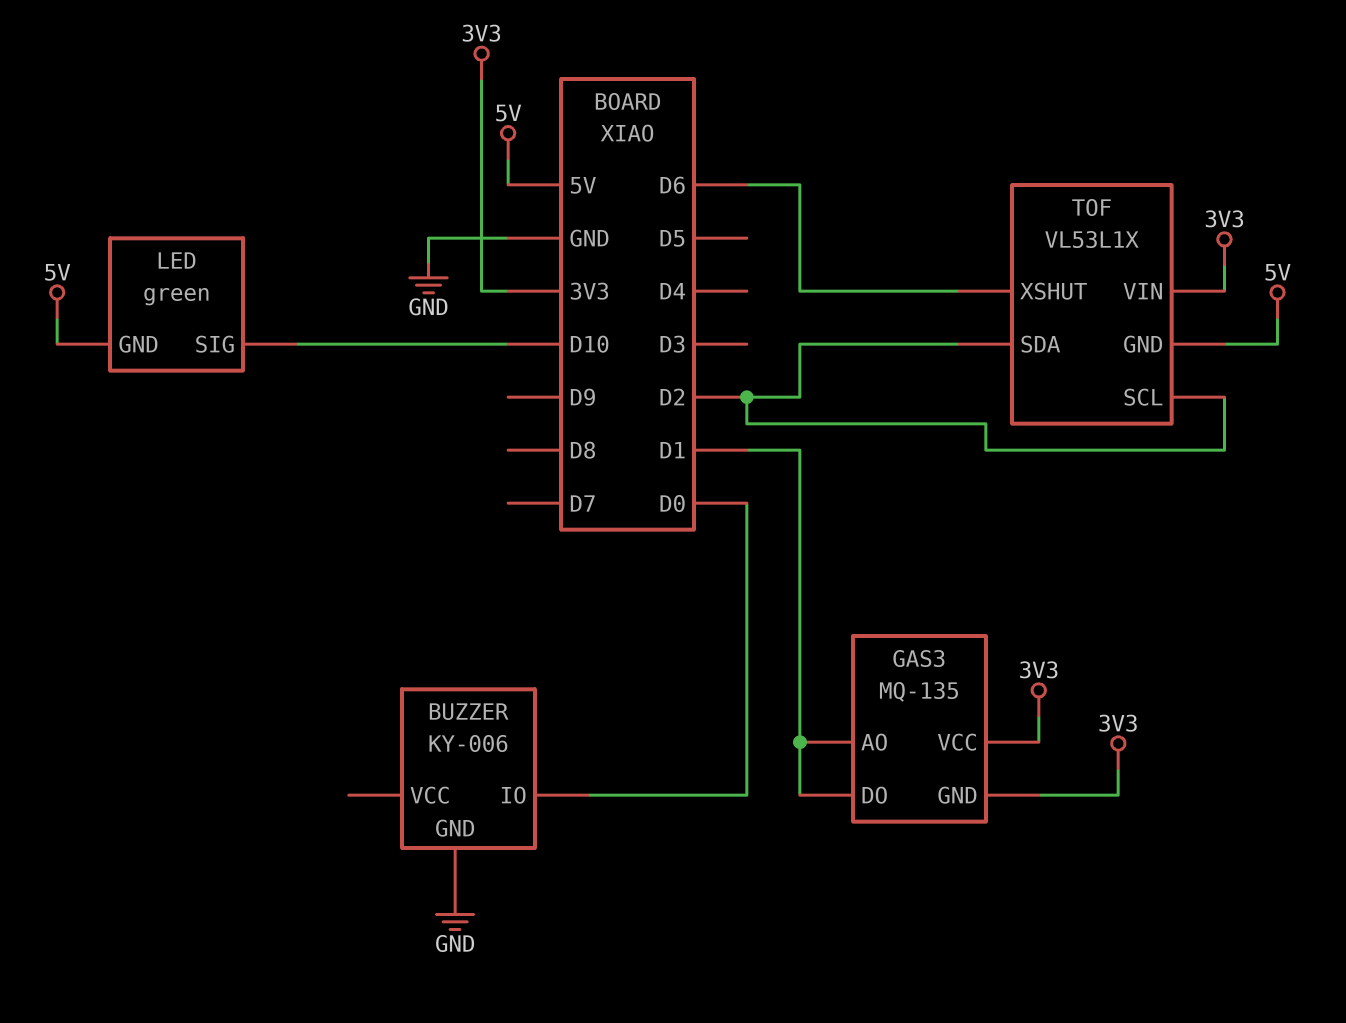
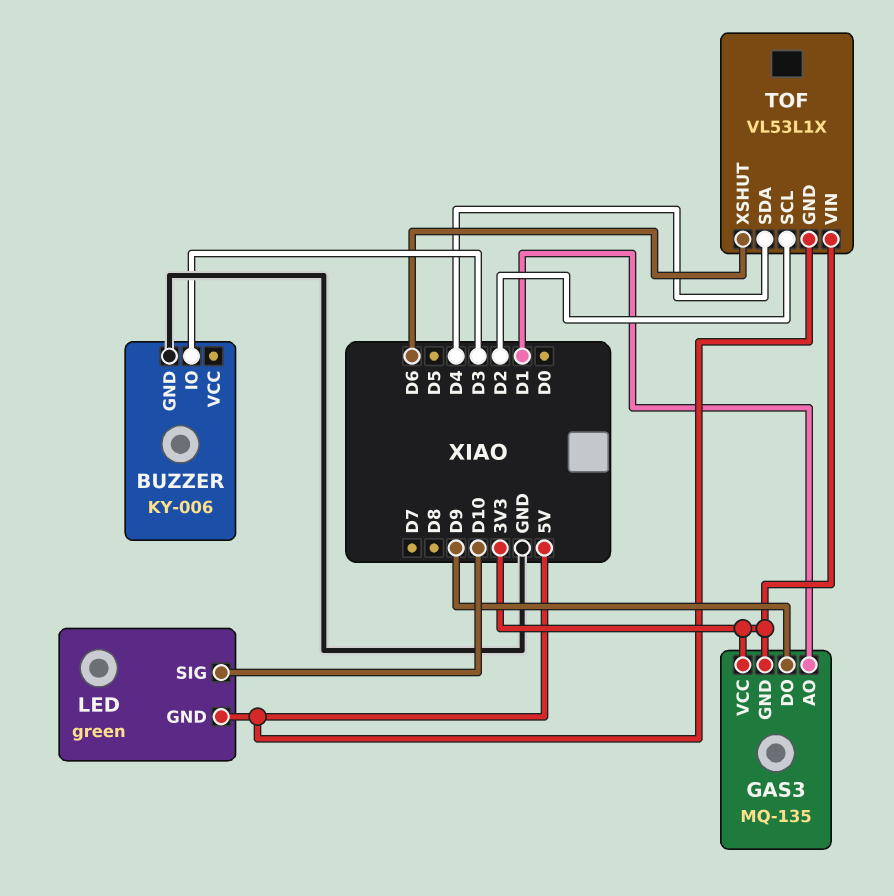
BUZZER pin IO: D0 -> D3
GAS3 pin DO: D1 -> D9
TOF pin SDA: D2 -> D4

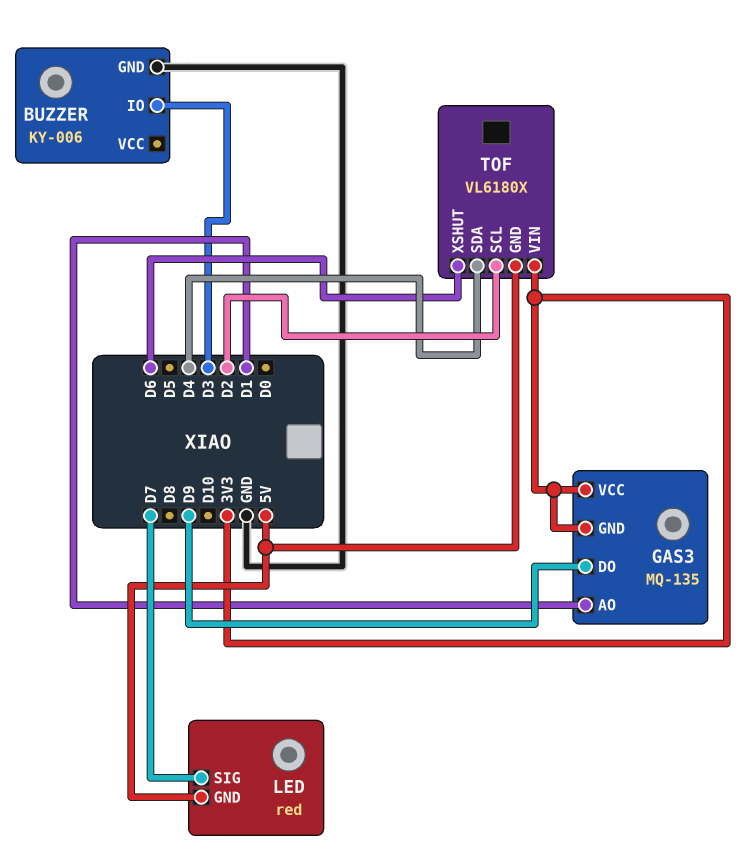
LED: green -> red
LED pin SIG: D10 -> D7
TOF: VL53L1X -> VL6180X

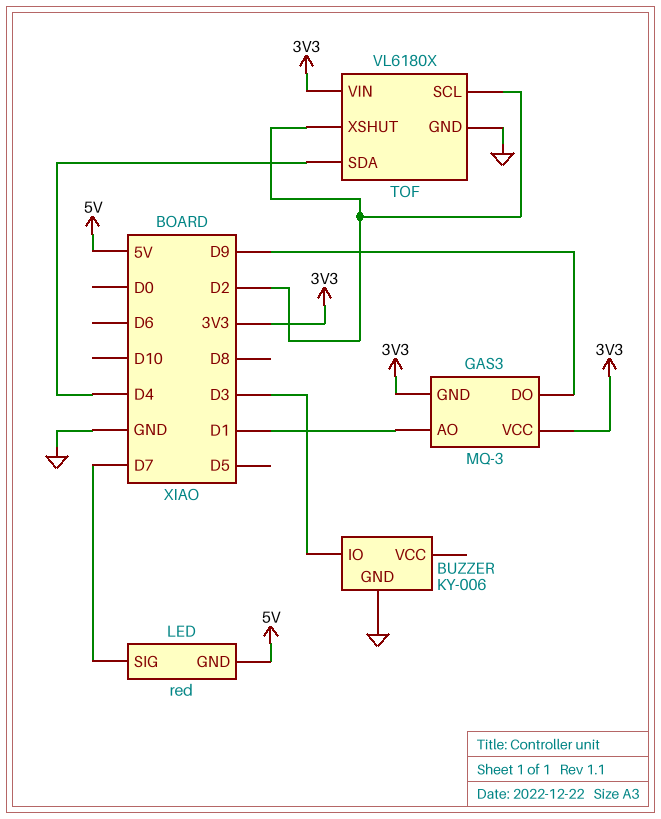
GAS3: MQ-135 -> MQ-3
TOF pin GND: 5V -> GND
TOF pin XSHUT: D6 -> D2

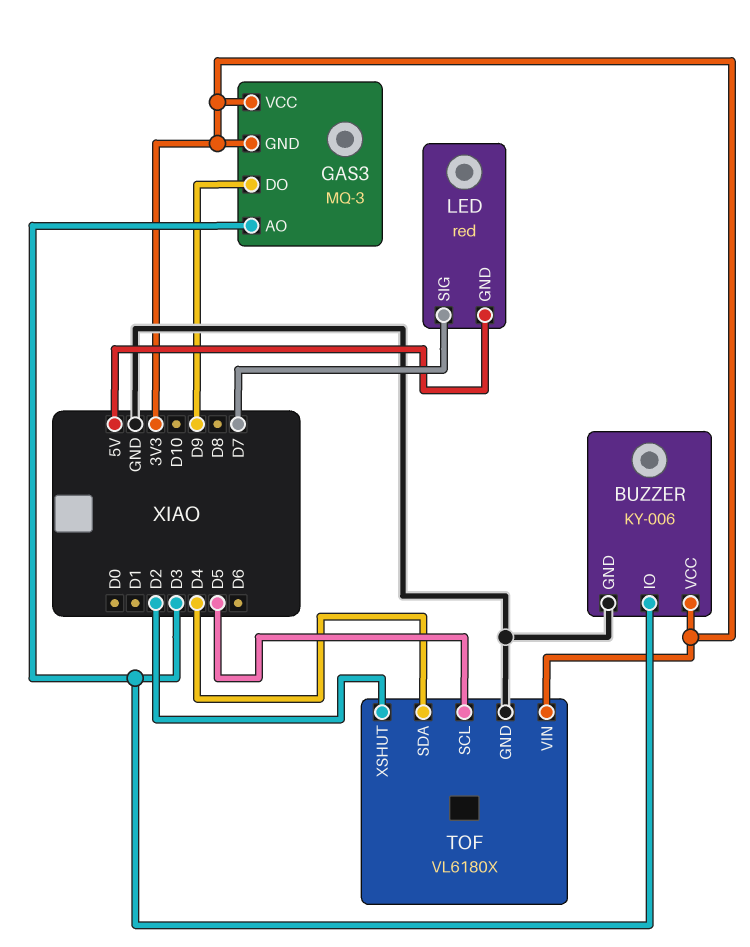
BUZZER pin VCC: none -> 3V3
GAS3 pin AO: D1 -> D3
TOF pin SCL: D2 -> D5

